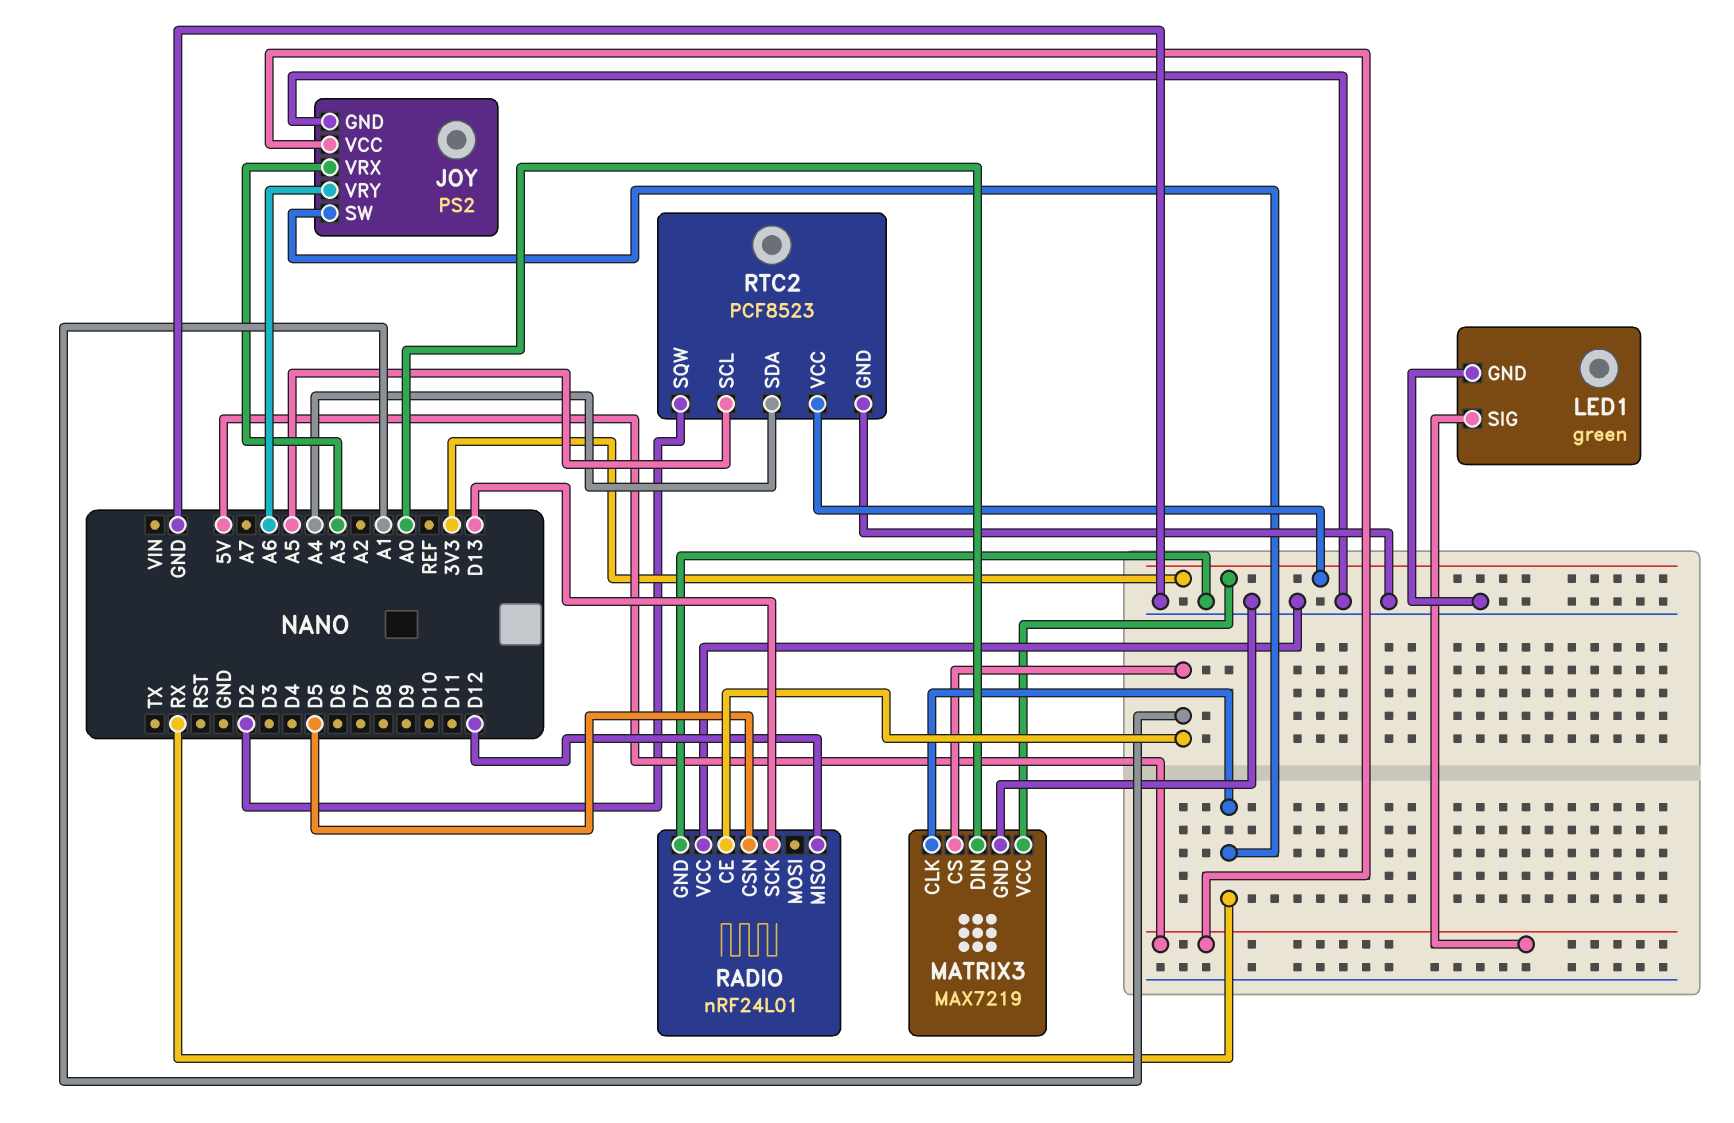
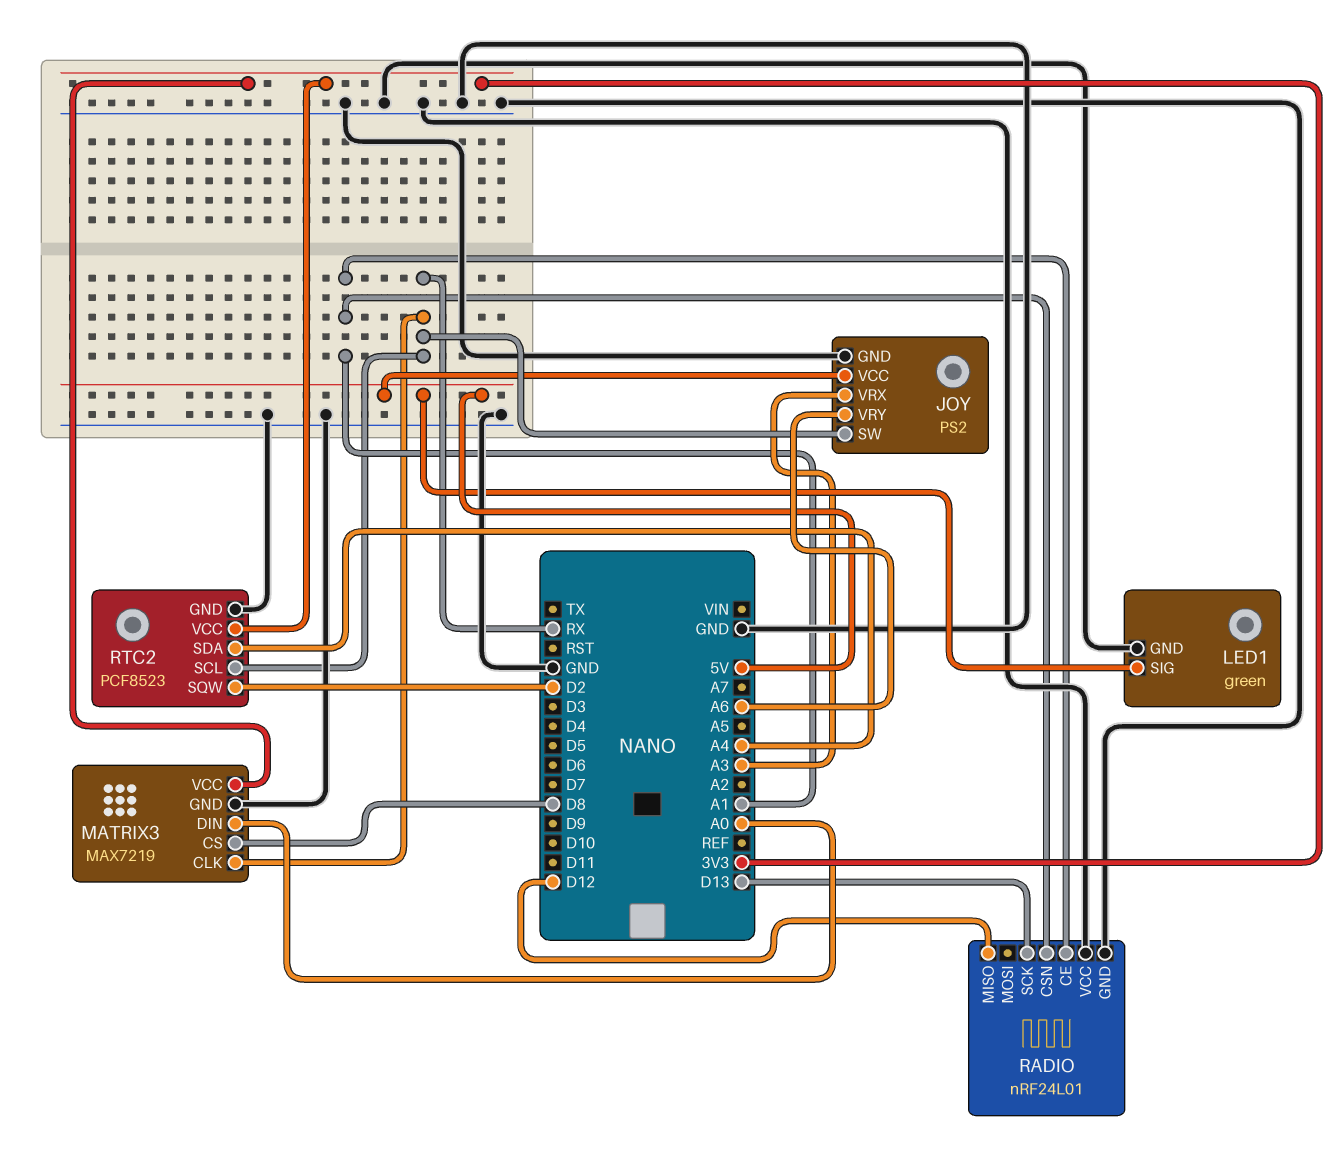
MATRIX3 pin CS: A1 -> D8
RADIO pin CSN: D5 -> A1
RTC2 pin SCL: A5 -> RX

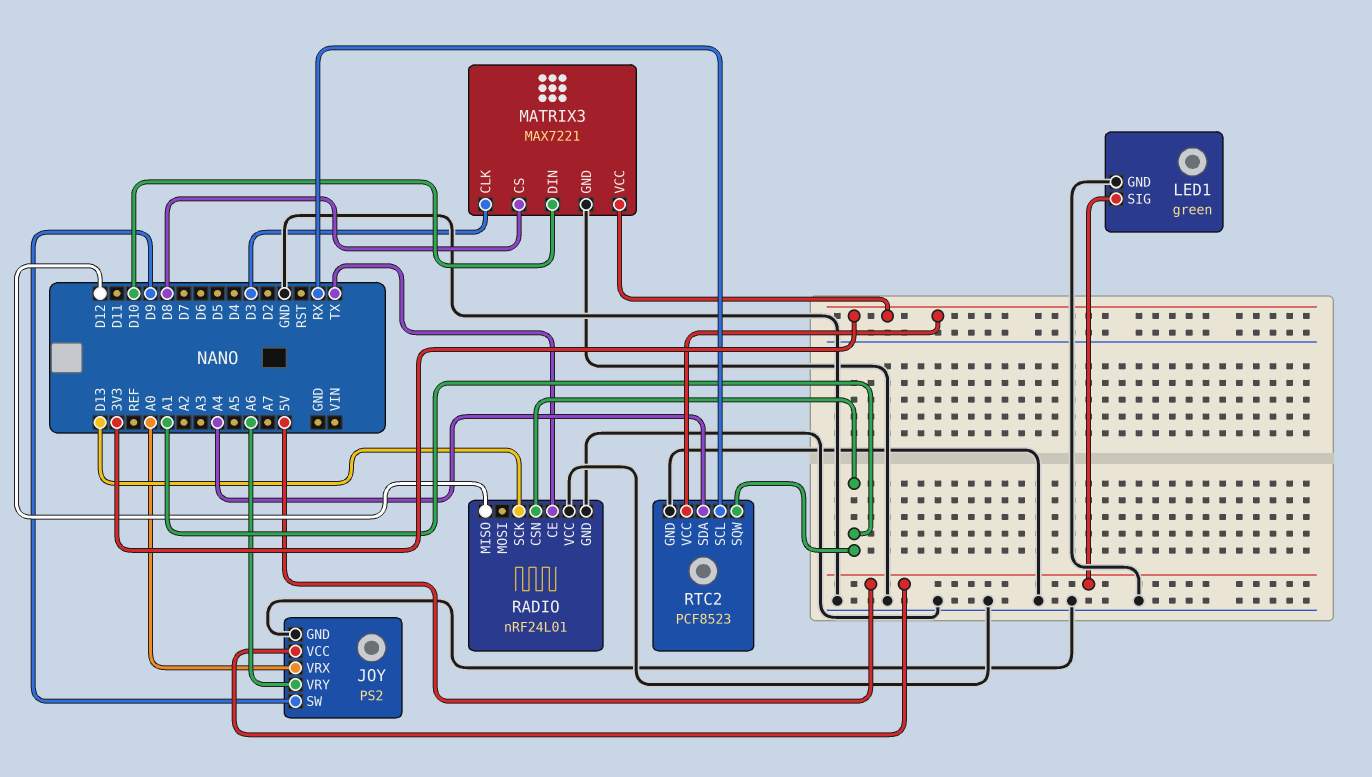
JOY pin SW: RX -> D9
JOY pin VRX: A3 -> A0
MATRIX3: MAX7219 -> MAX7221
MATRIX3 pin CLK: RX -> D3
MATRIX3 pin DIN: A0 -> D10
RADIO pin CE: A1 -> TX
RTC2 pin SQW: D2 -> A1

